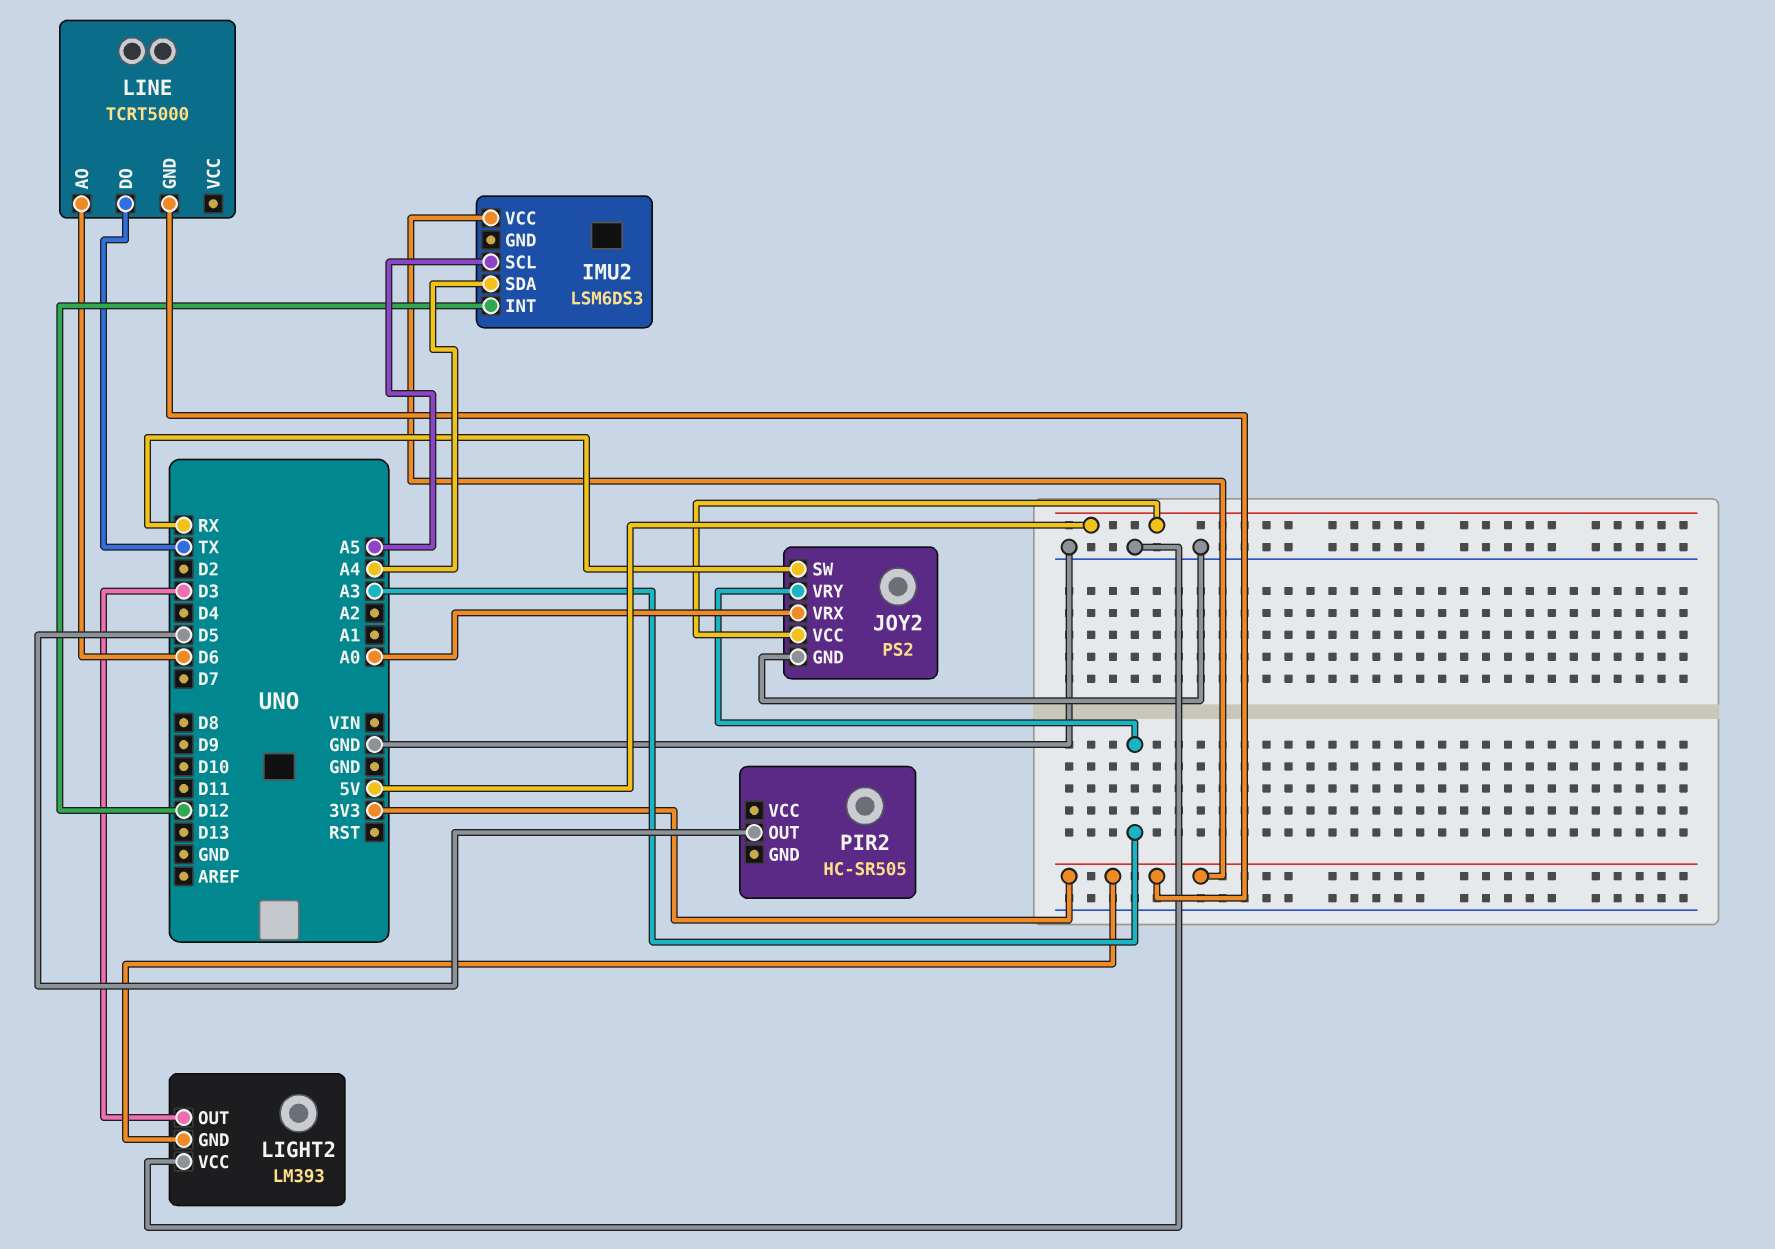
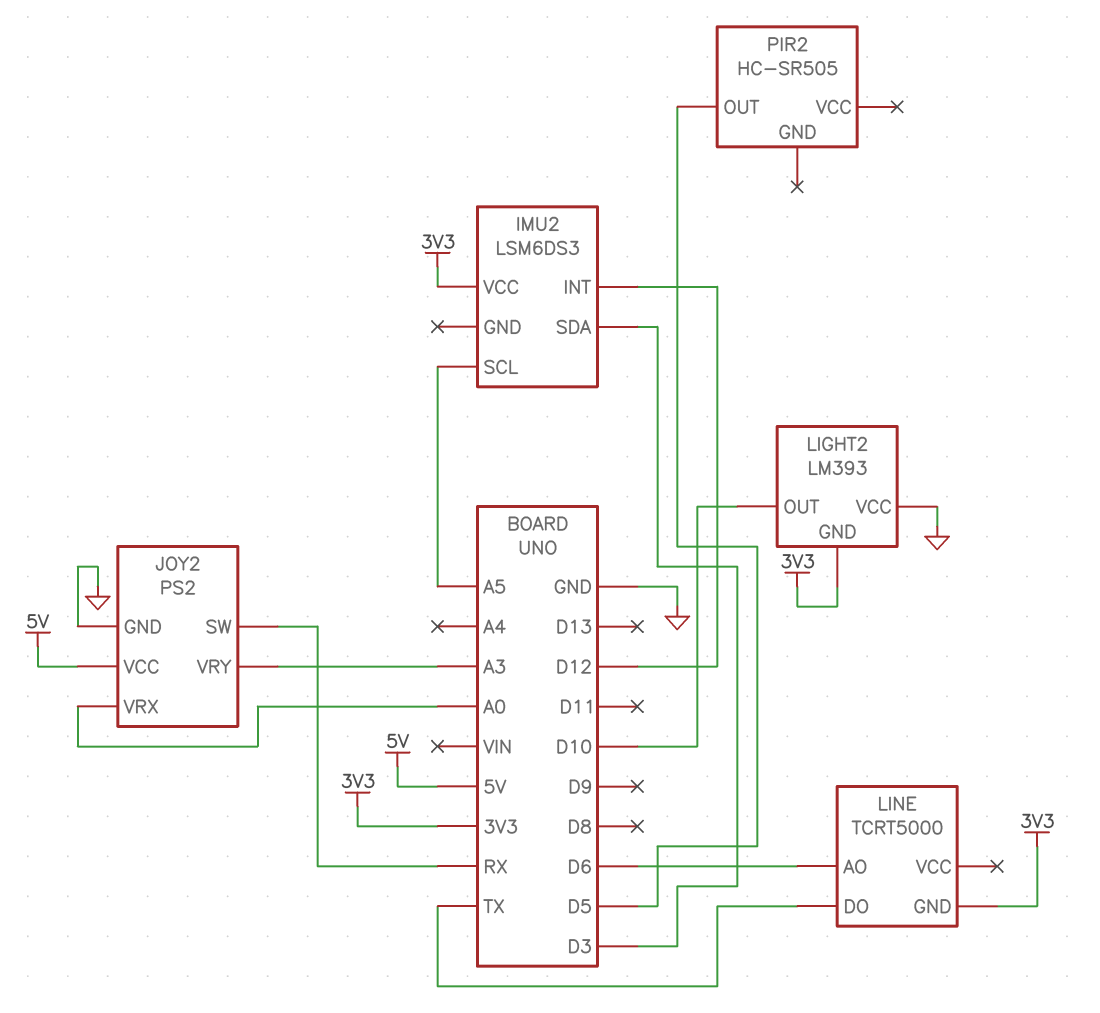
IMU2 pin SDA: A4 -> D3
LIGHT2 pin OUT: D3 -> D10

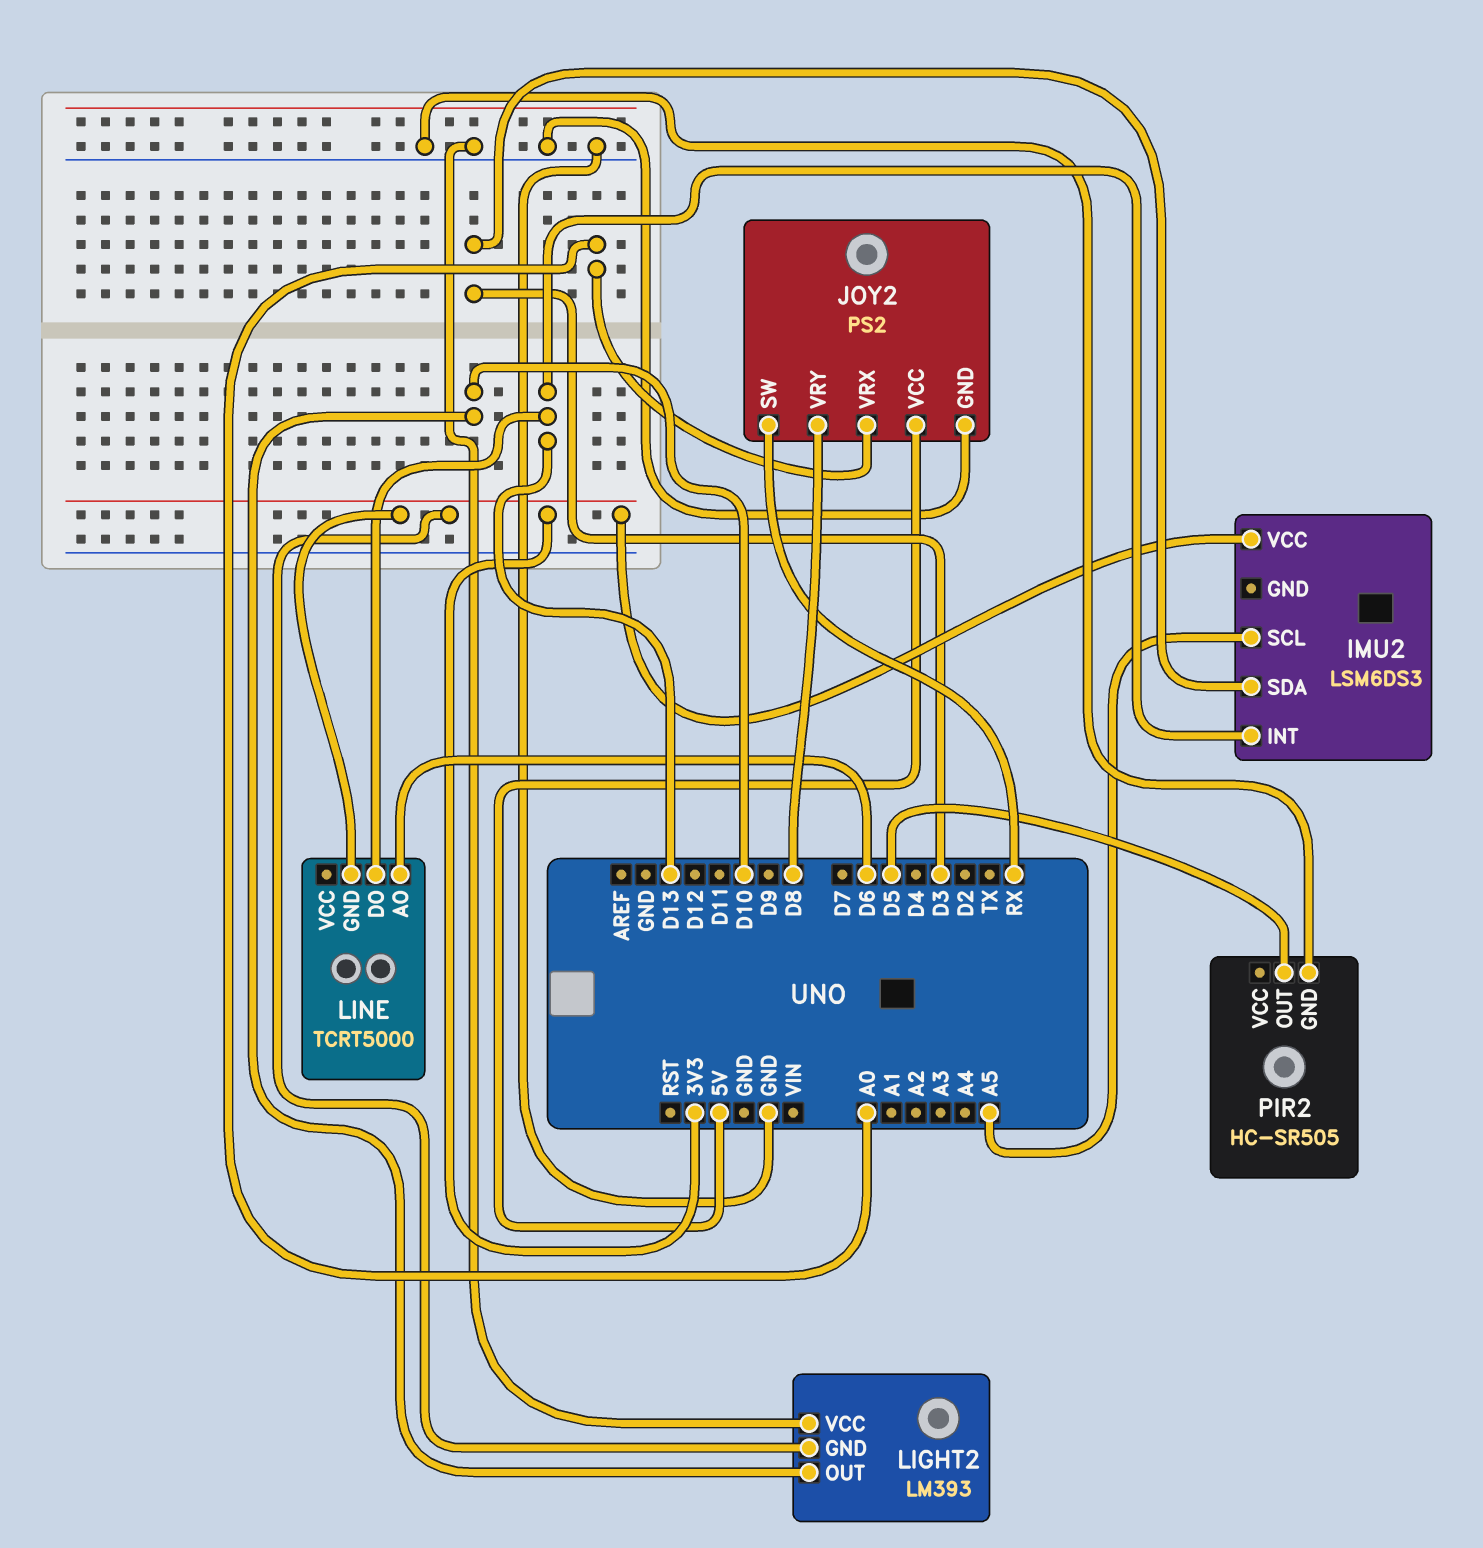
IMU2 pin INT: D12 -> D13
JOY2 pin VRY: A3 -> D8
LINE pin DO: TX -> D13
PIR2 pin GND: none -> GND

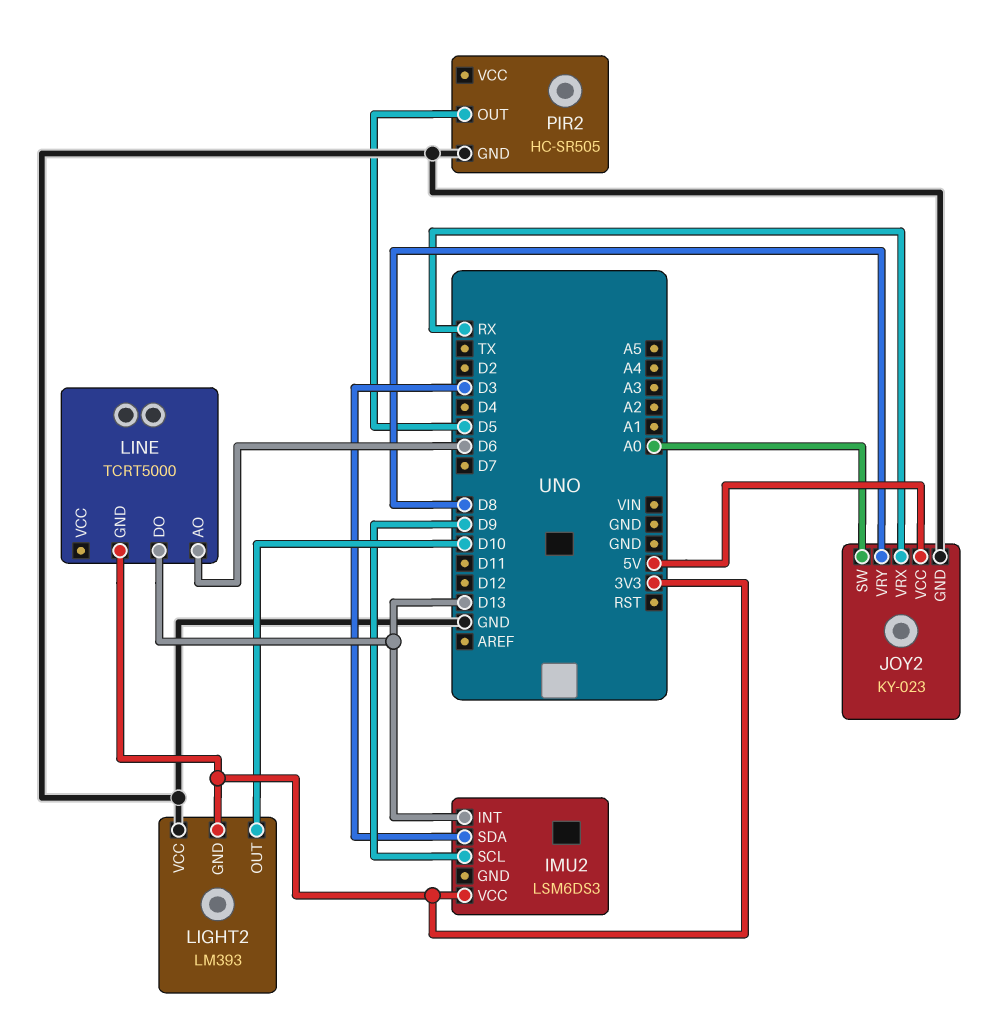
IMU2 pin SCL: A5 -> D9
JOY2: PS2 -> KY-023
JOY2 pin SW: RX -> A0
JOY2 pin VRX: A0 -> RX

